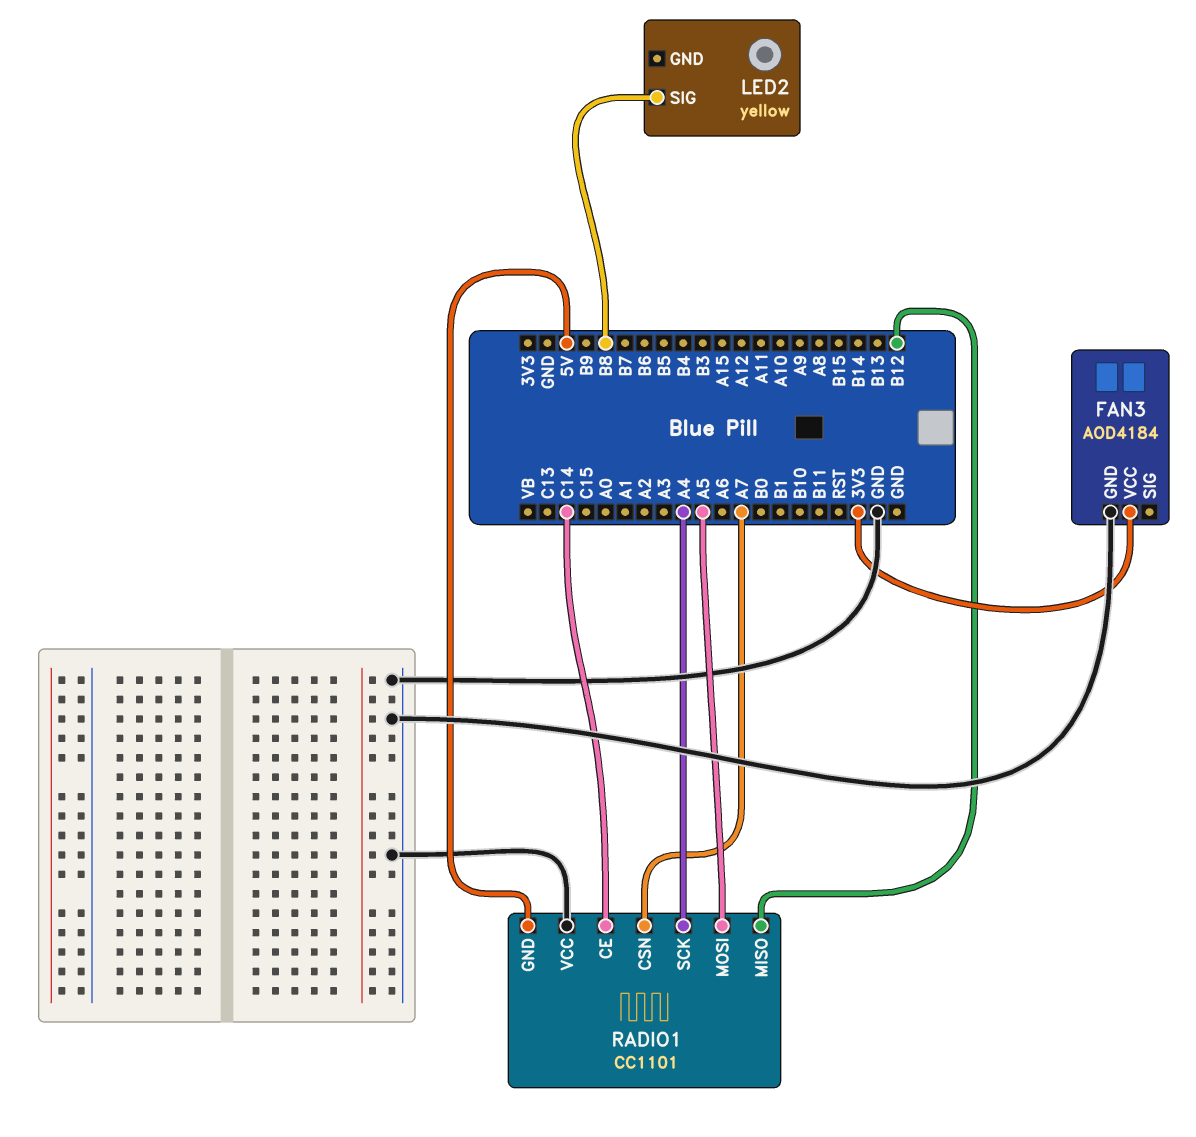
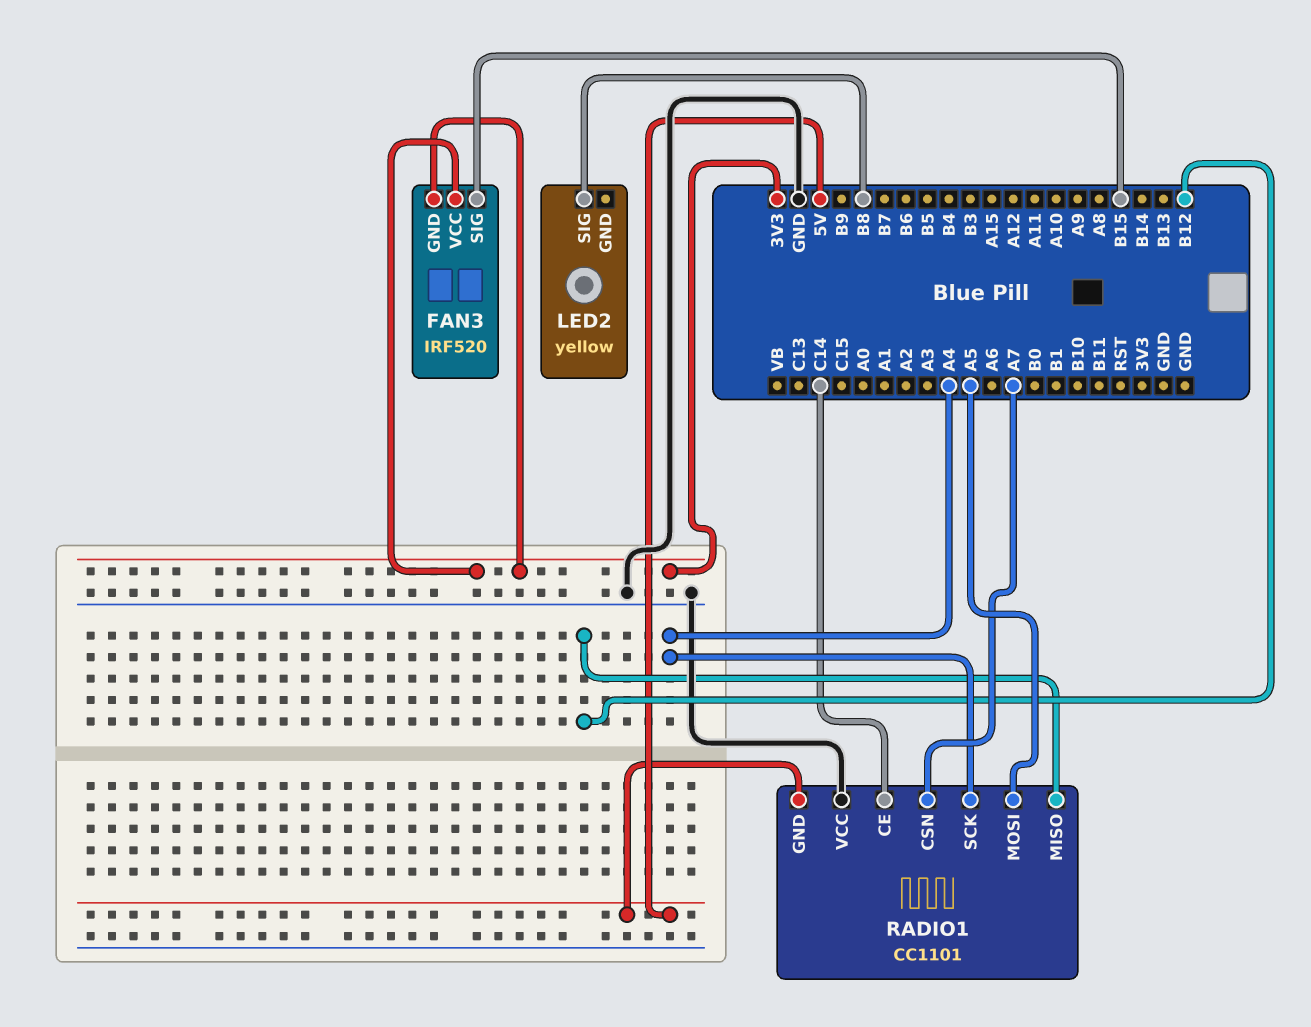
FAN3: AOD4184 -> IRF520
FAN3 pin GND: GND -> 3V3
FAN3 pin SIG: none -> B15

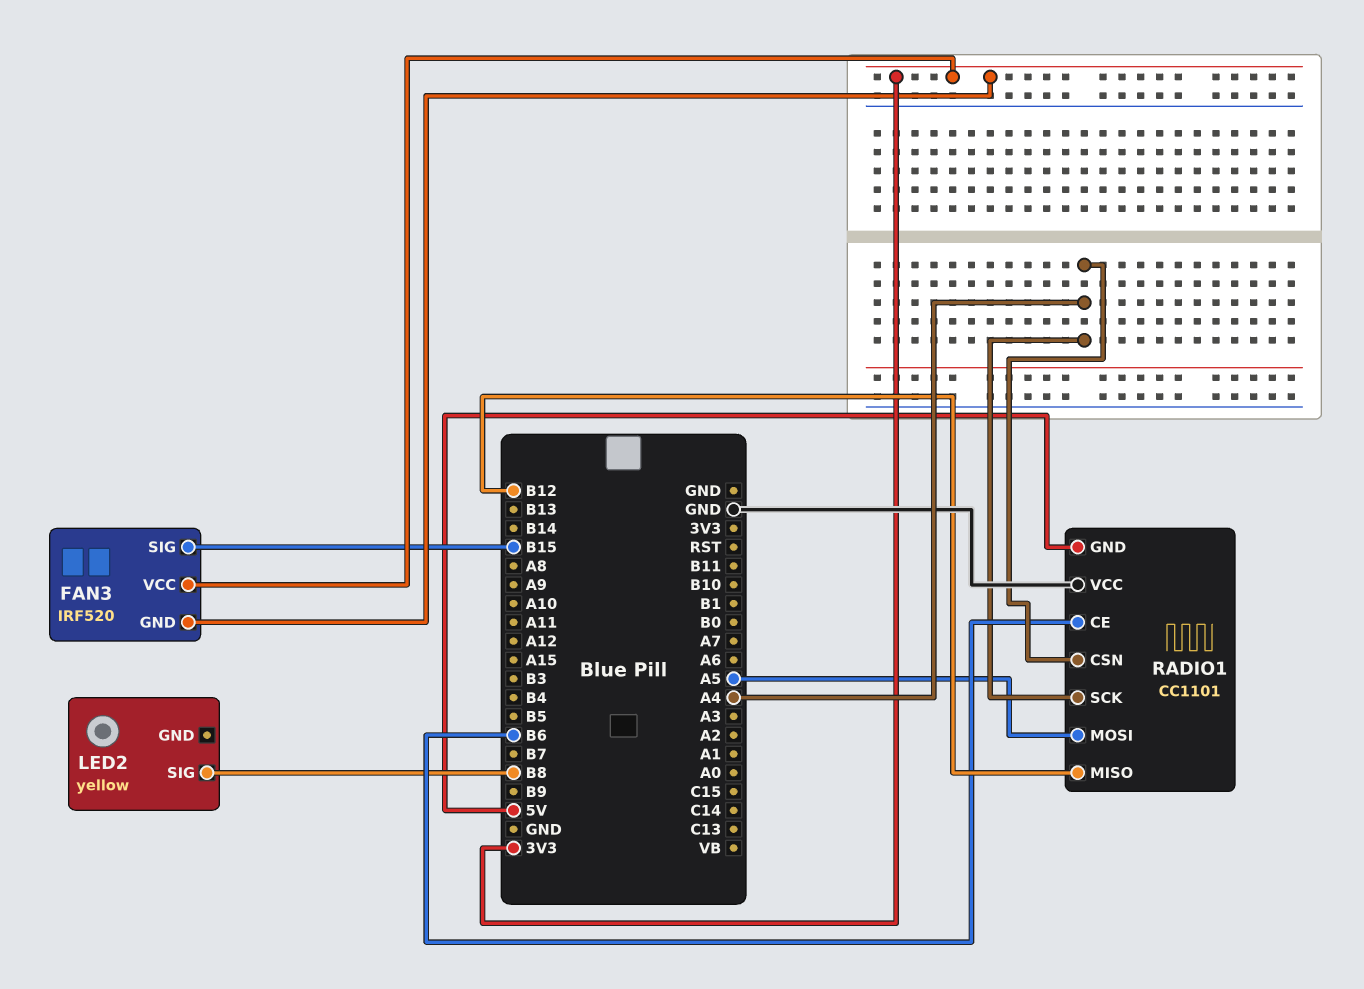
RADIO1 pin CE: C14 -> B6
RADIO1 pin CSN: A7 -> A4

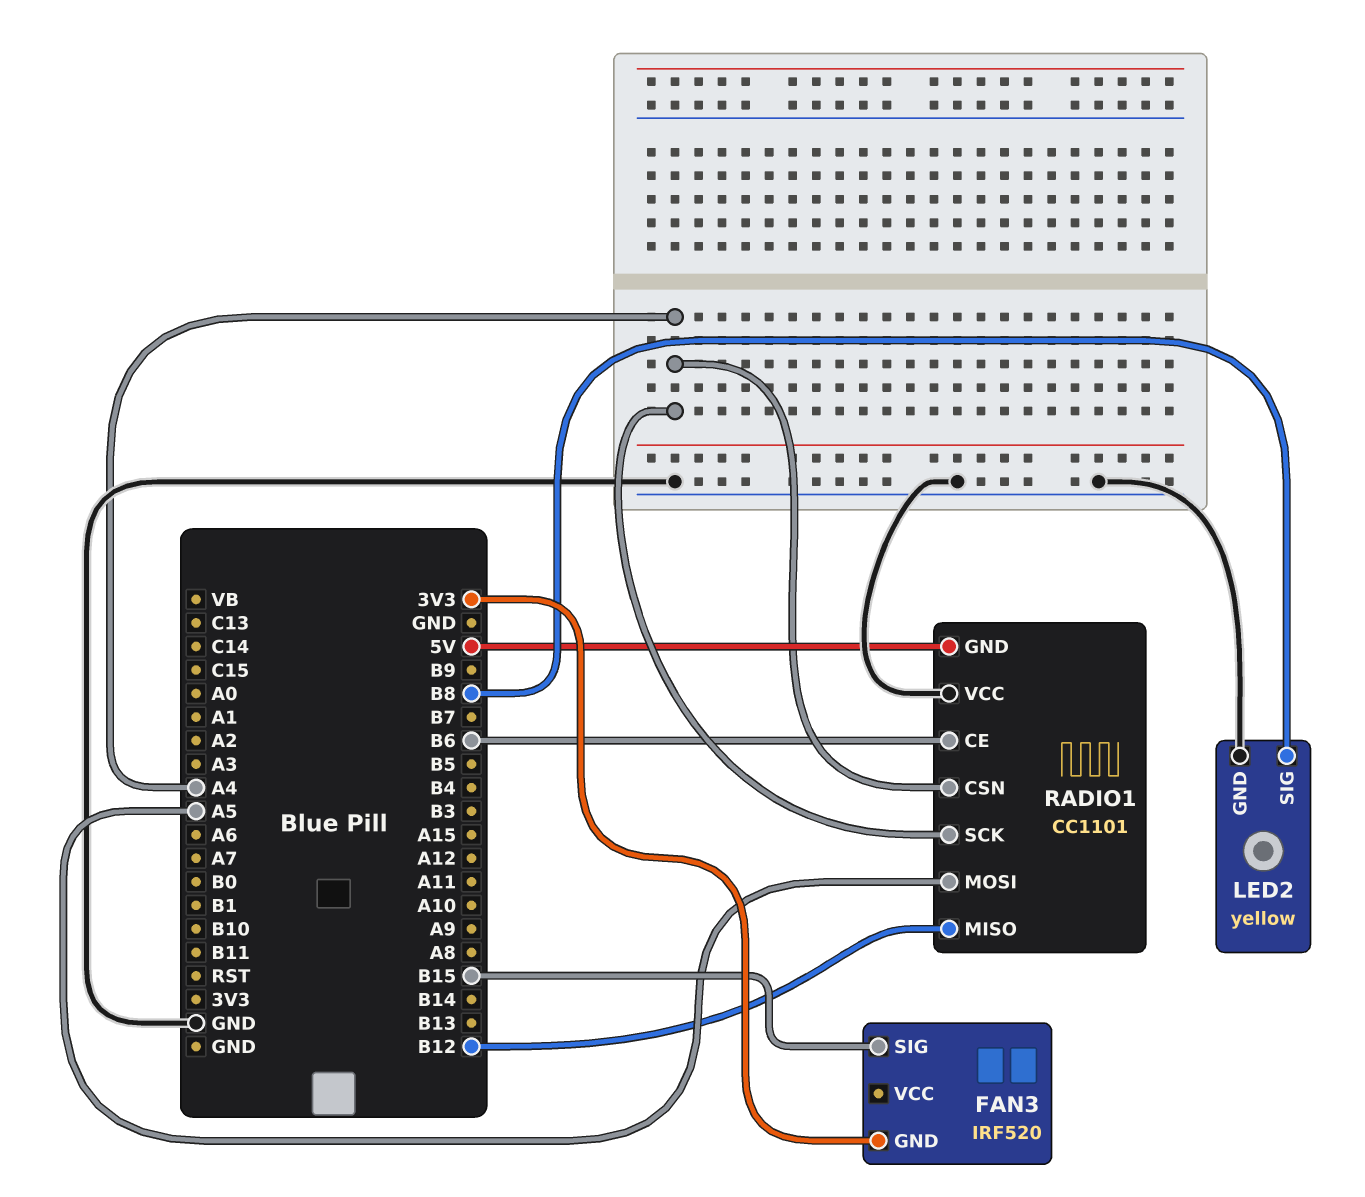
FAN3 pin VCC: 3V3 -> none
LED2 pin GND: none -> GND

